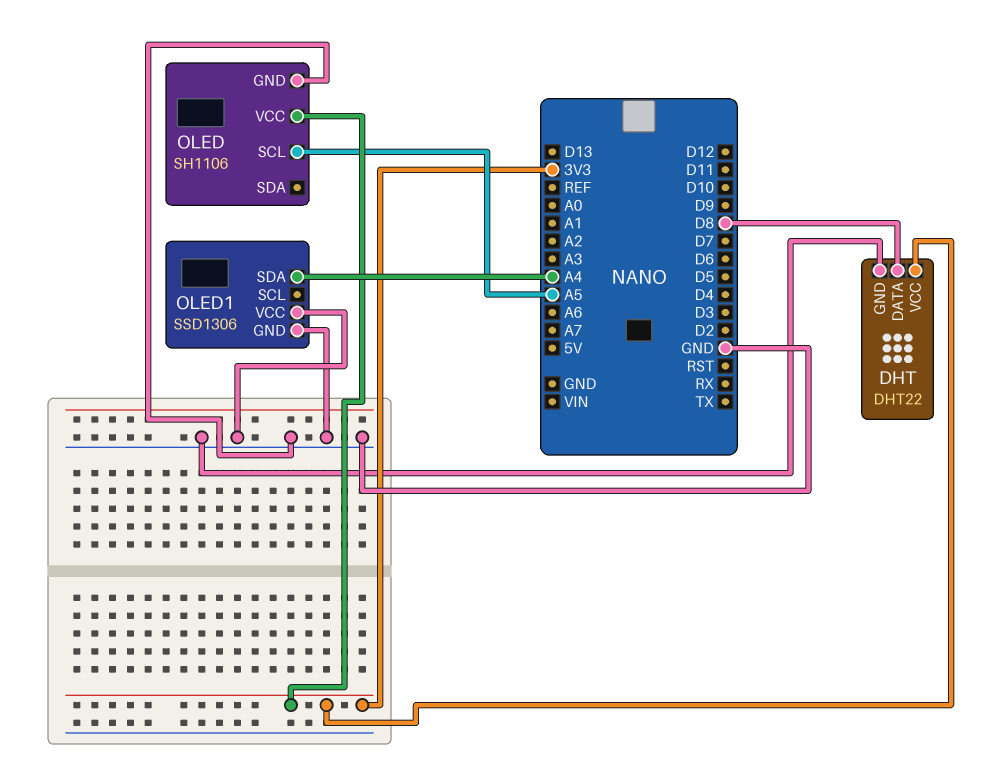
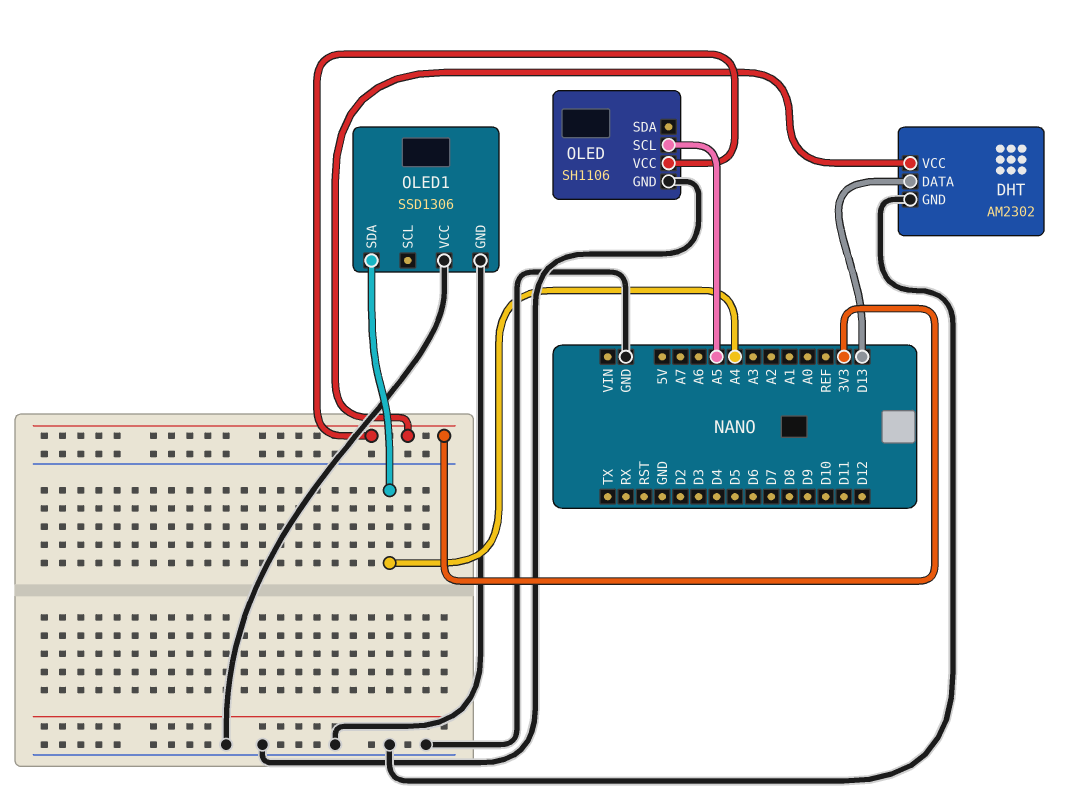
DHT: DHT22 -> AM2302
DHT pin DATA: D8 -> D13

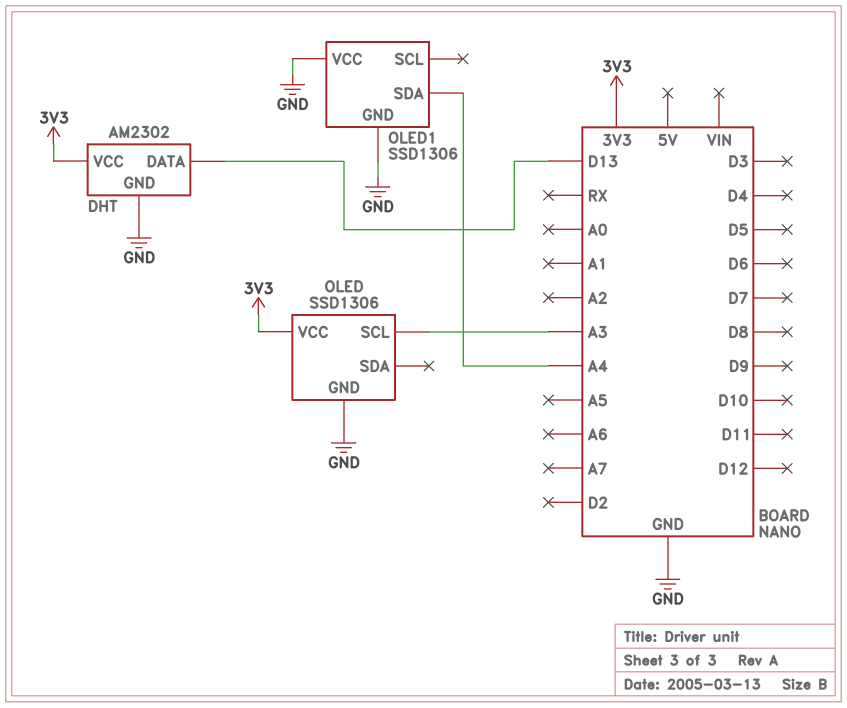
OLED: SH1106 -> SSD1306
OLED pin SCL: A5 -> A3

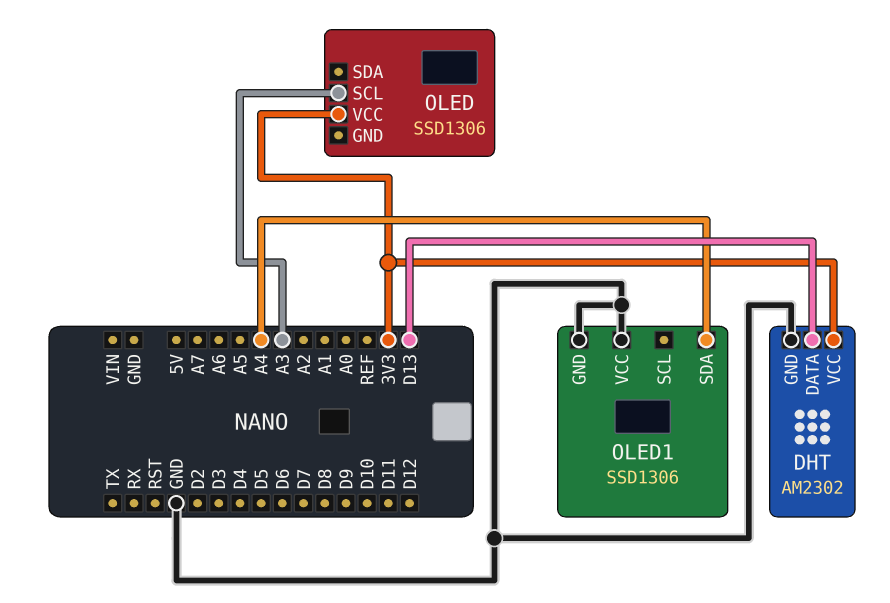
OLED pin GND: GND -> none

